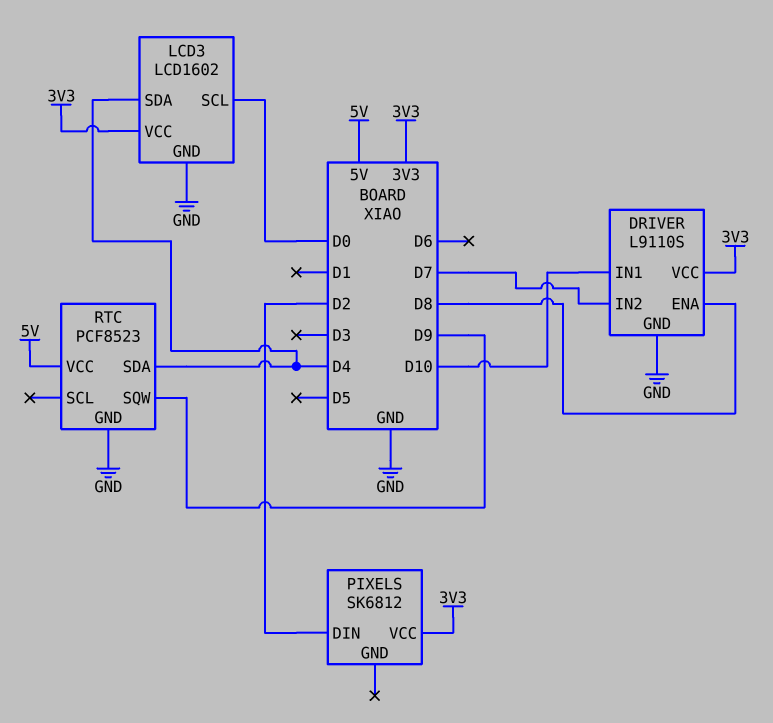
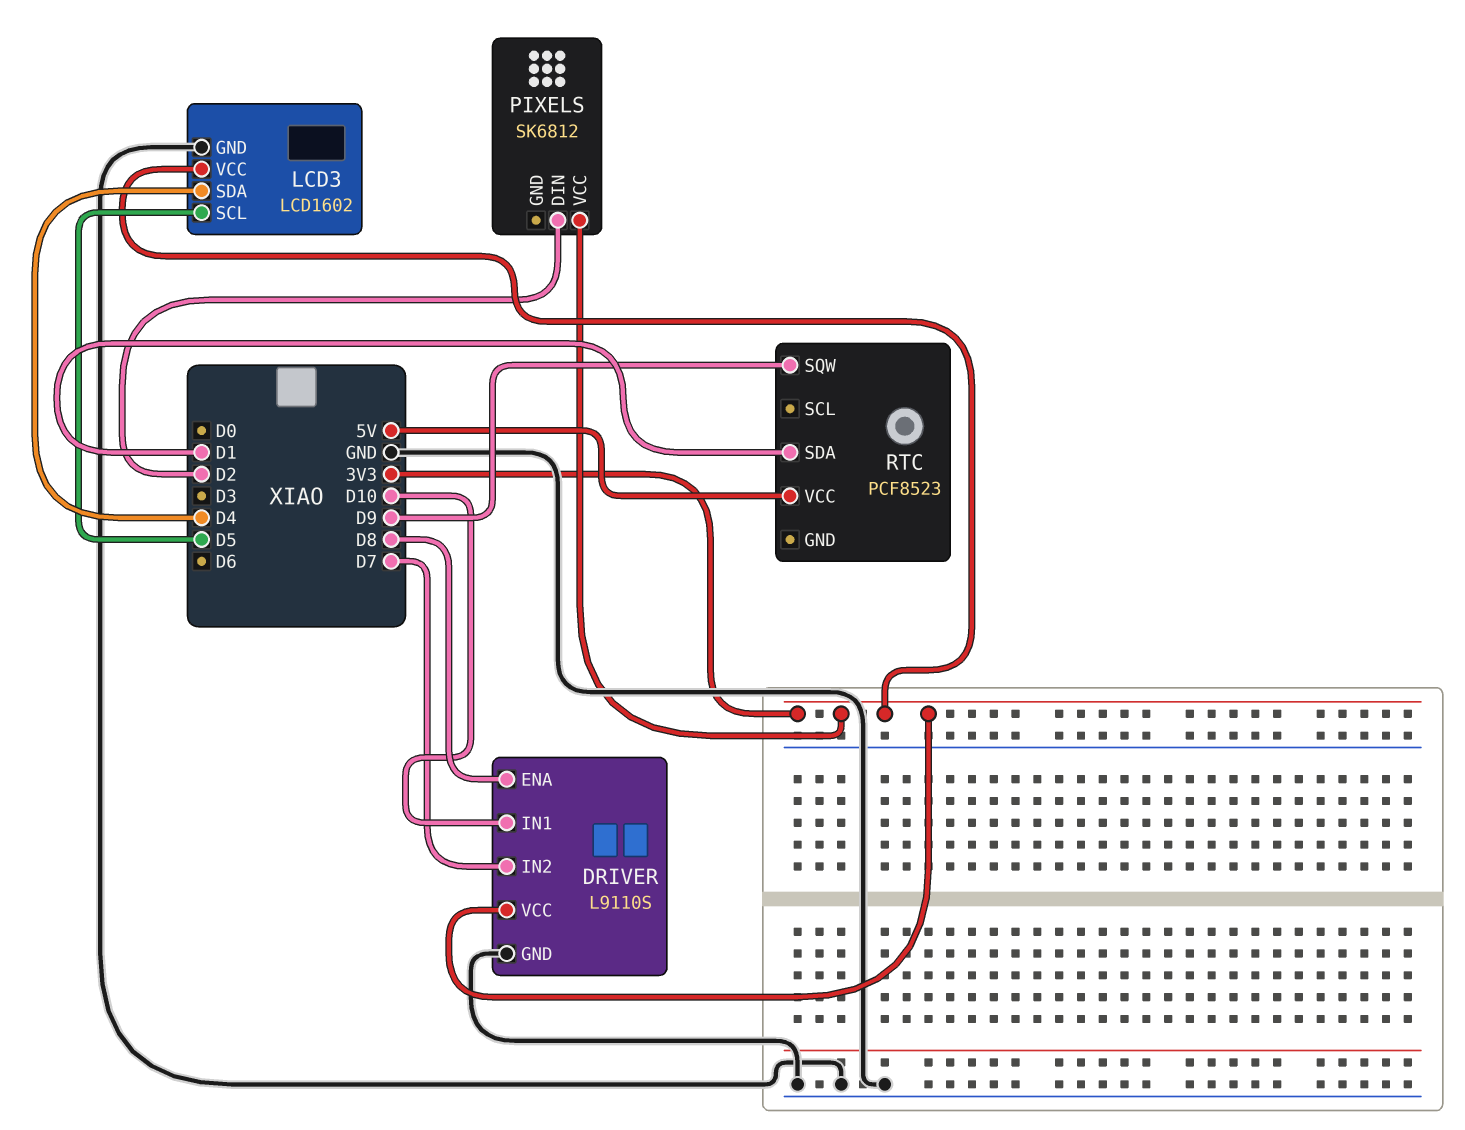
LCD3 pin SCL: D0 -> D5
RTC pin GND: GND -> none
RTC pin SDA: D4 -> D1

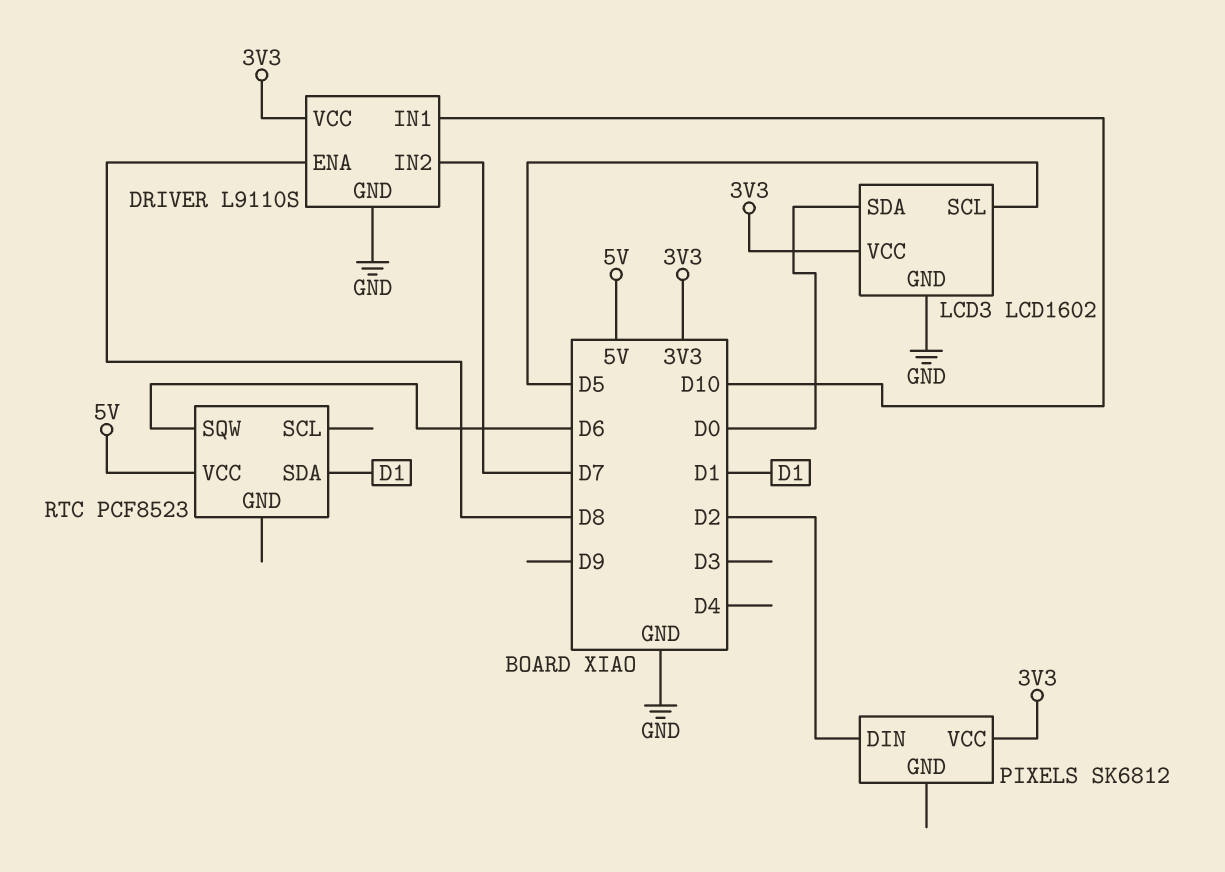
LCD3 pin SDA: D4 -> D0
RTC pin SQW: D9 -> D6

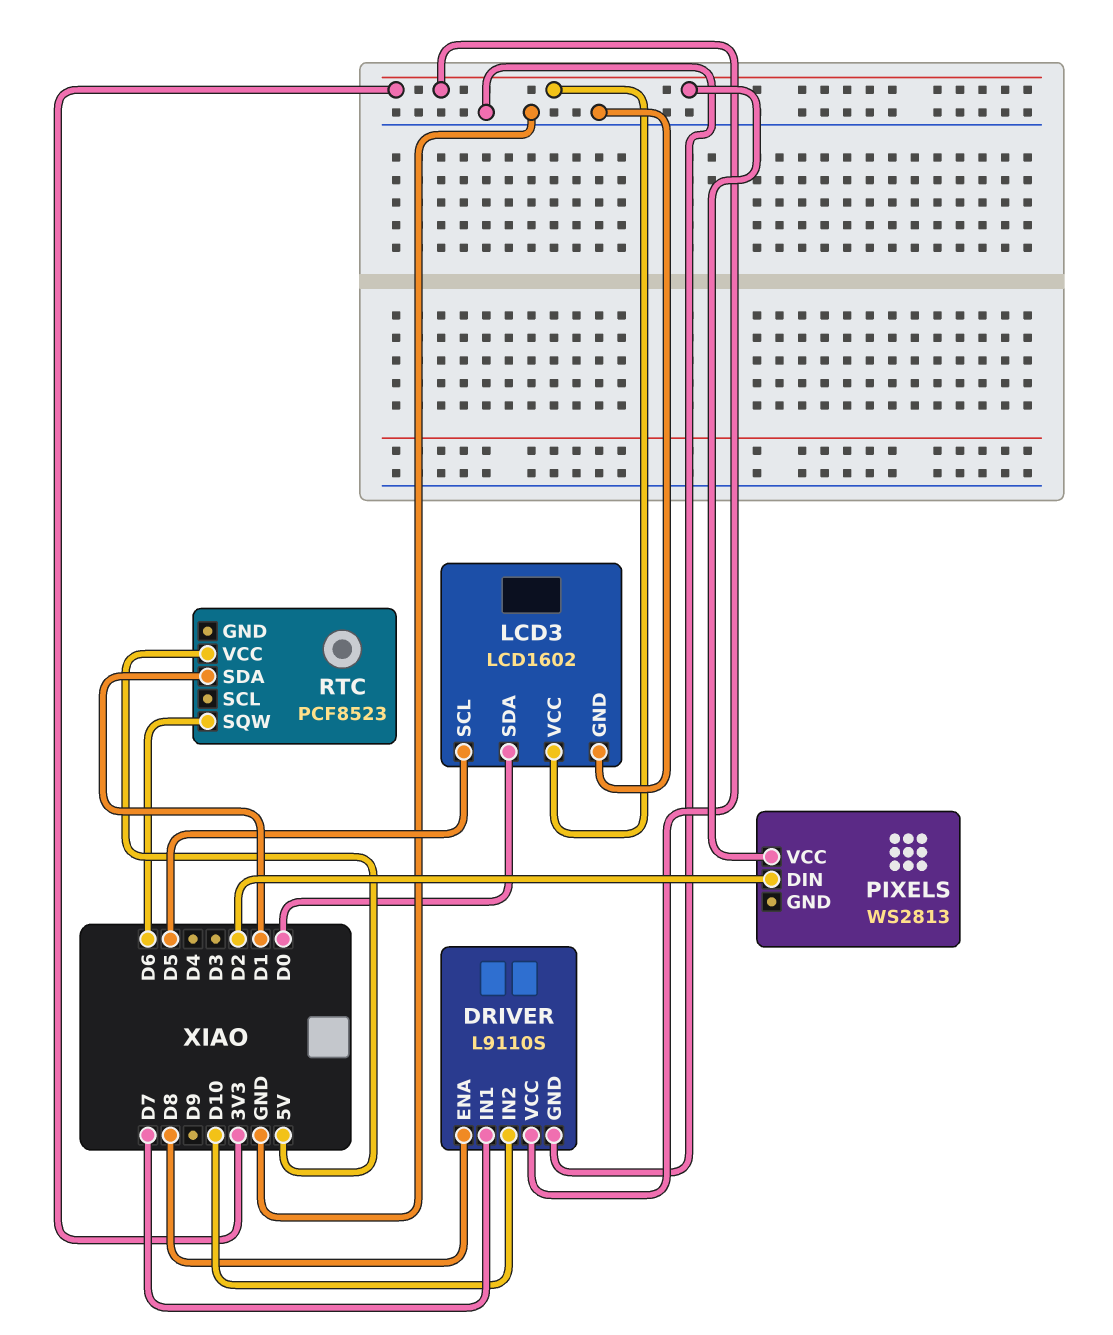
DRIVER pin IN1: D10 -> D7
DRIVER pin IN2: D7 -> D10
PIXELS: SK6812 -> WS2813

